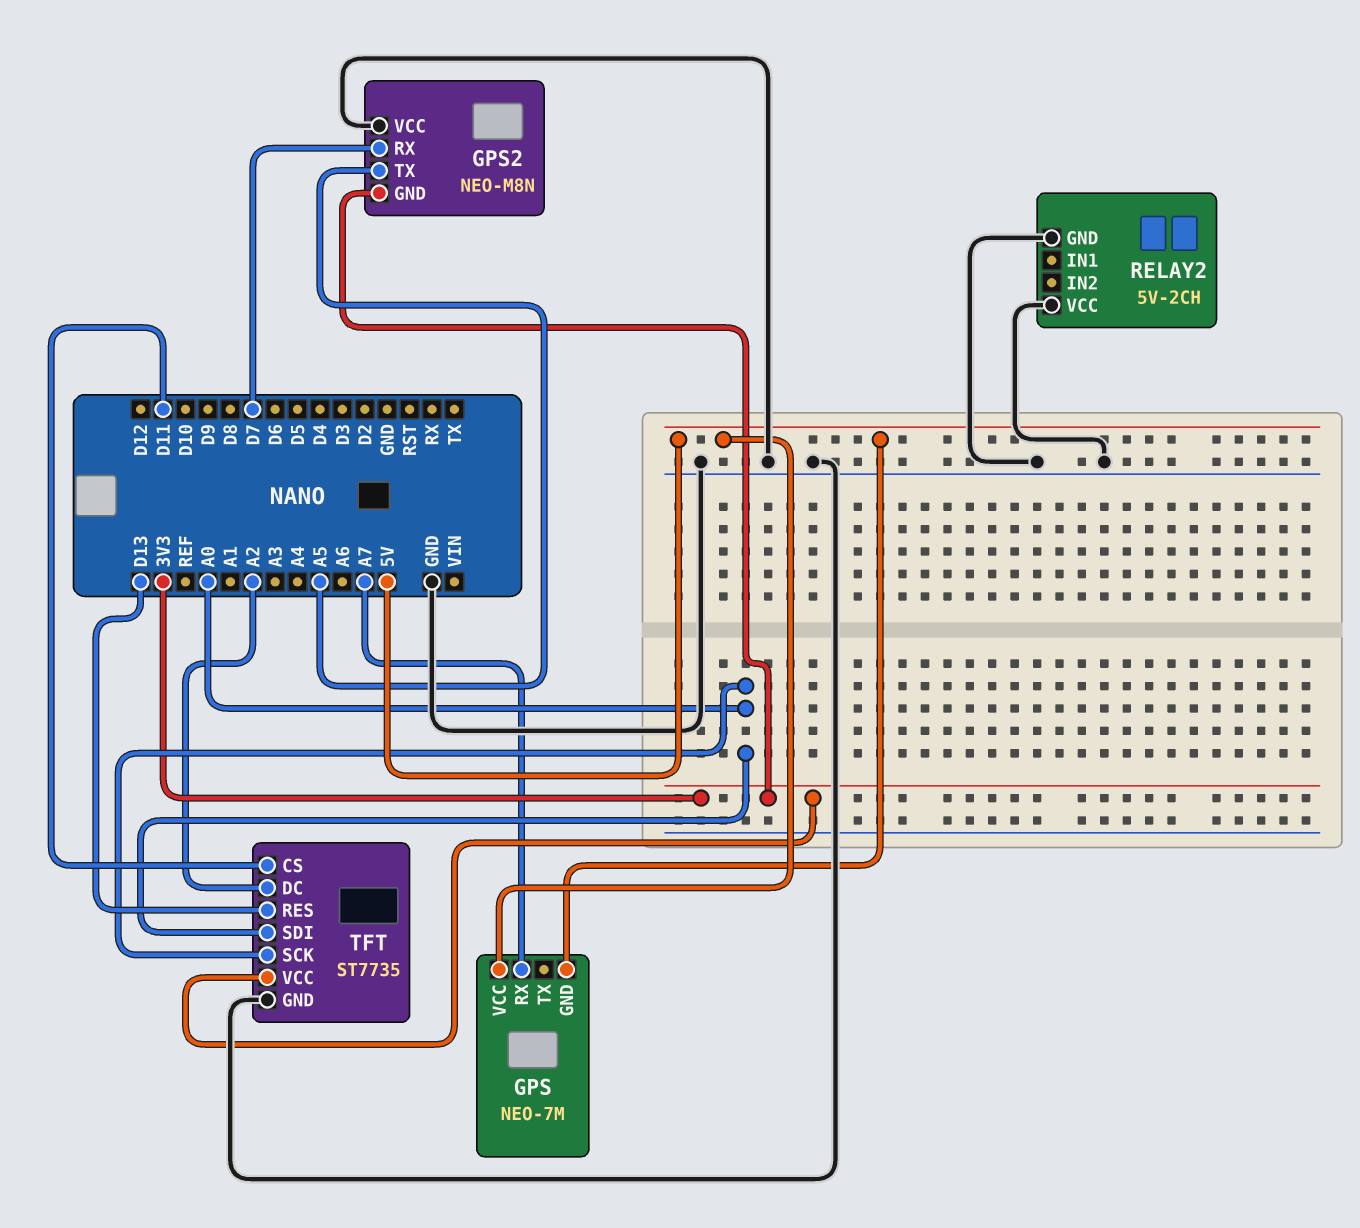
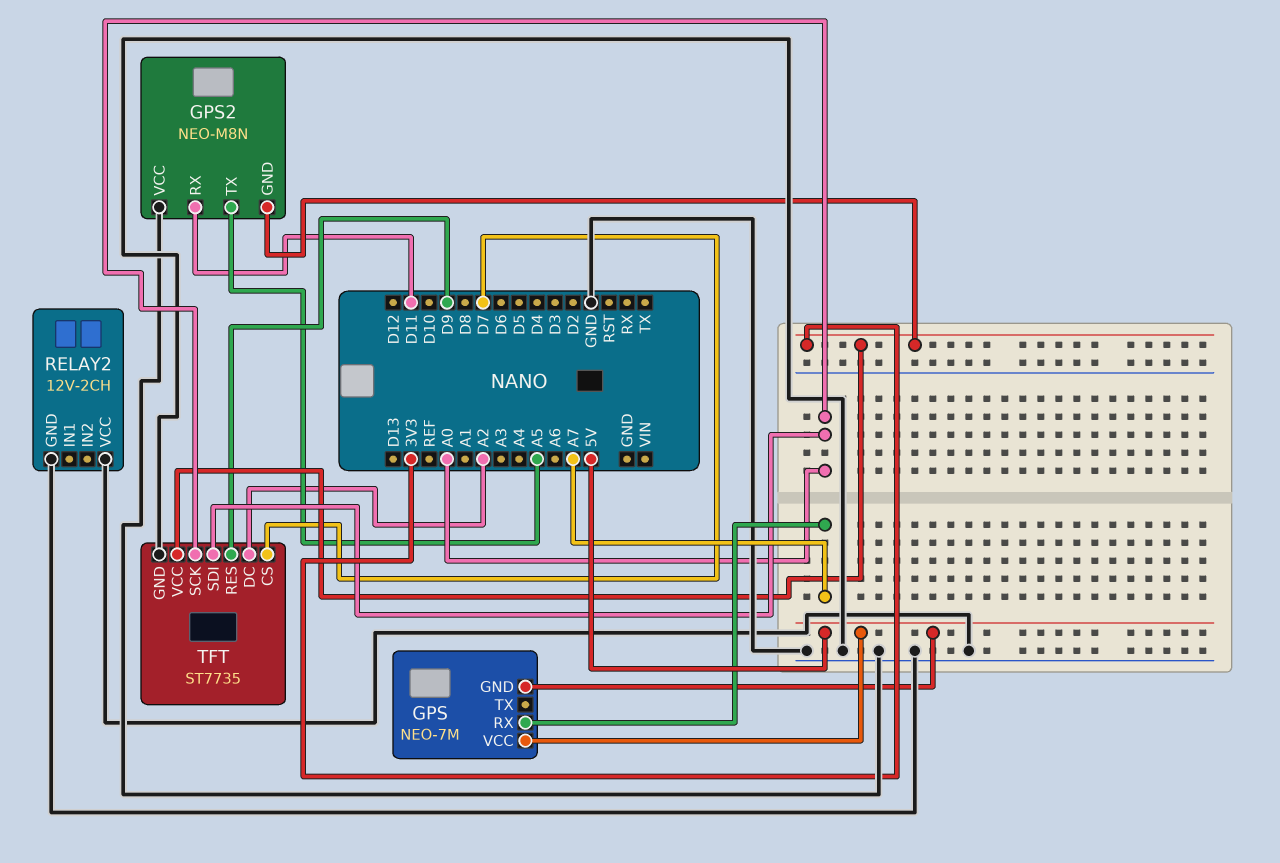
GPS2 pin RX: D7 -> D11
RELAY2: 5V-2CH -> 12V-2CH
TFT pin CS: D11 -> D7
TFT pin RES: D13 -> D9

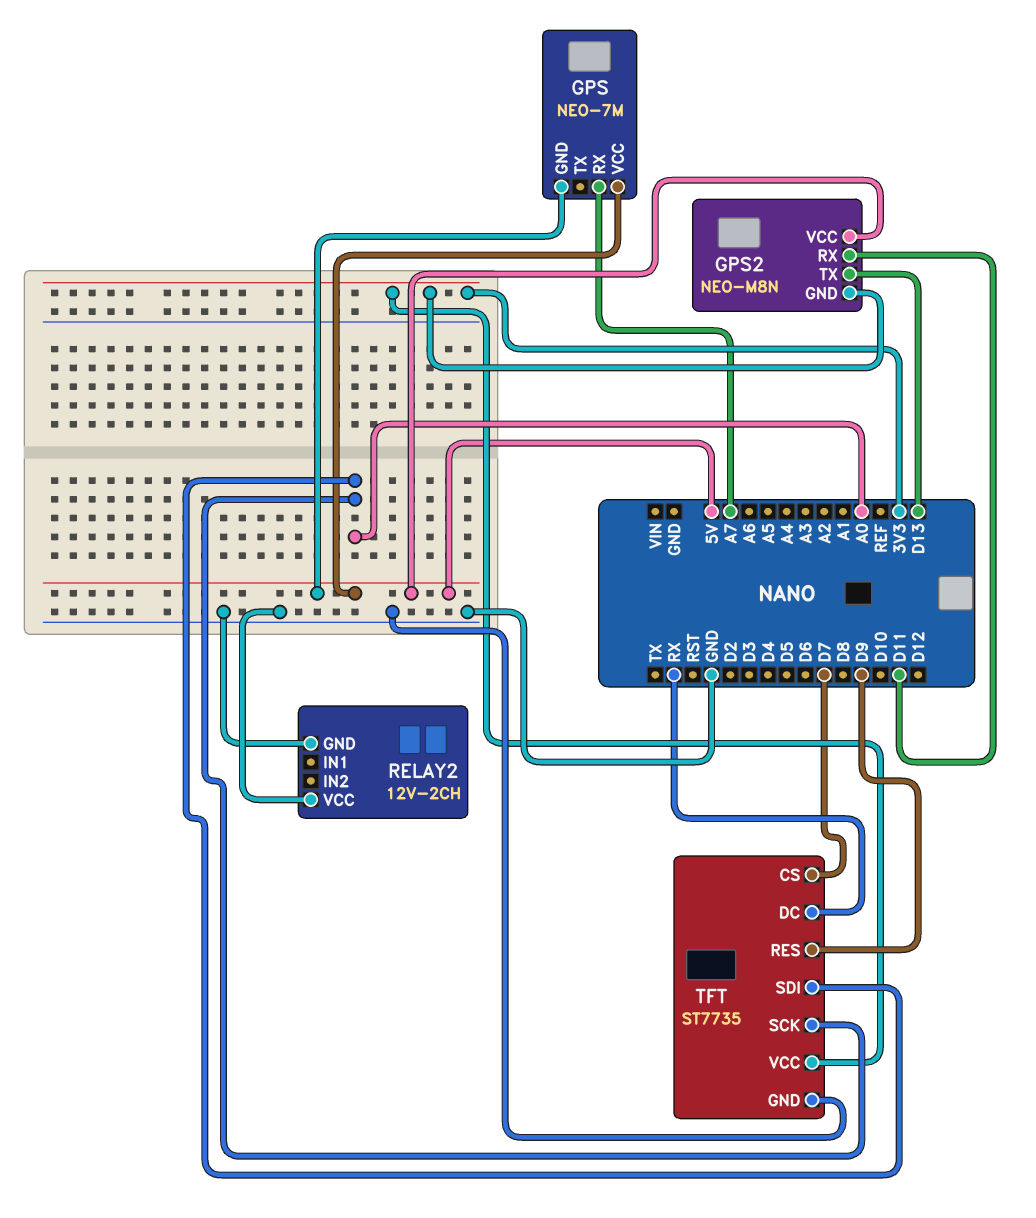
GPS2 pin TX: A5 -> D13
GPS2 pin VCC: GND -> 5V
TFT pin DC: A2 -> RX

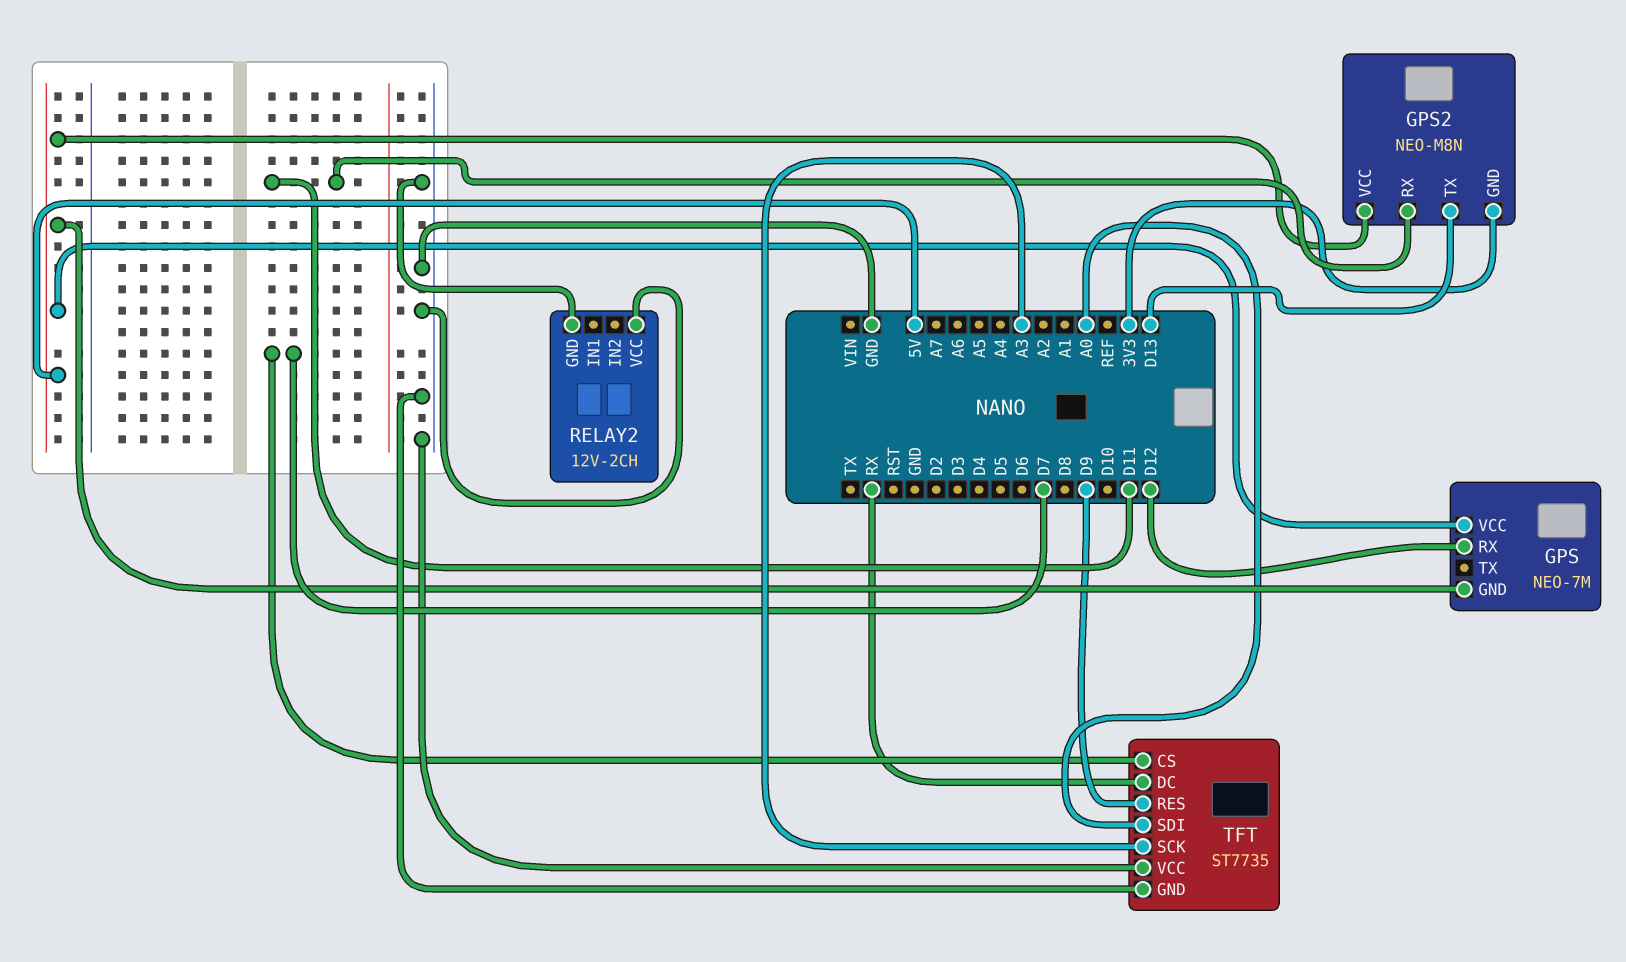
GPS pin RX: A7 -> D12
TFT pin SCK: A0 -> A3
TFT pin VCC: 3V3 -> GND

